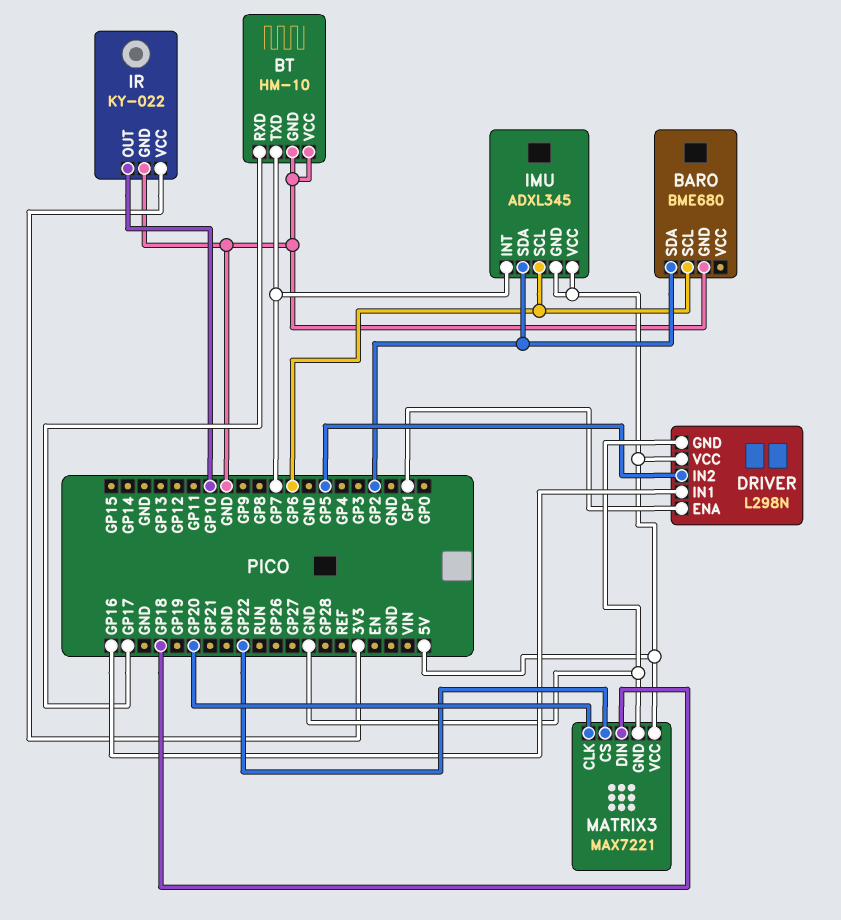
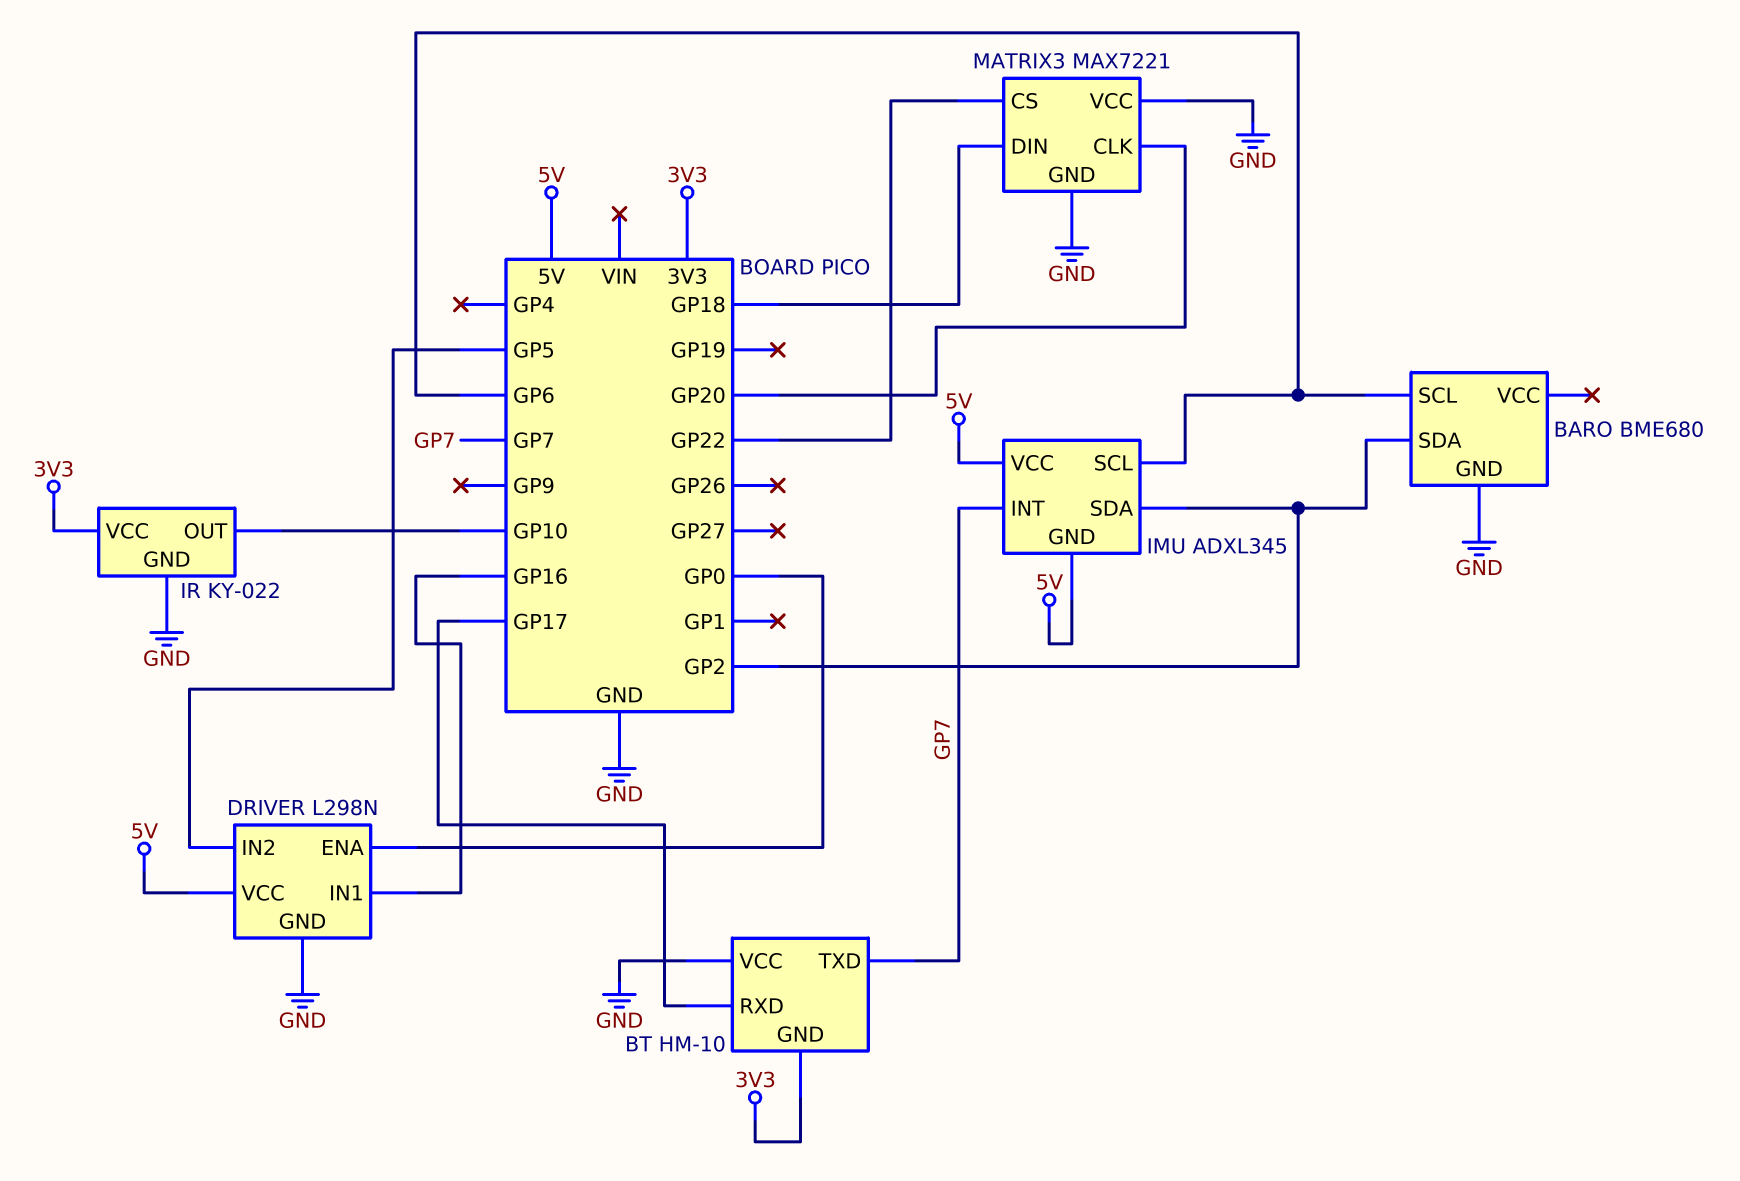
BT pin GND: GND -> 3V3
DRIVER pin ENA: GP1 -> GP0
MATRIX3 pin VCC: 5V -> GND

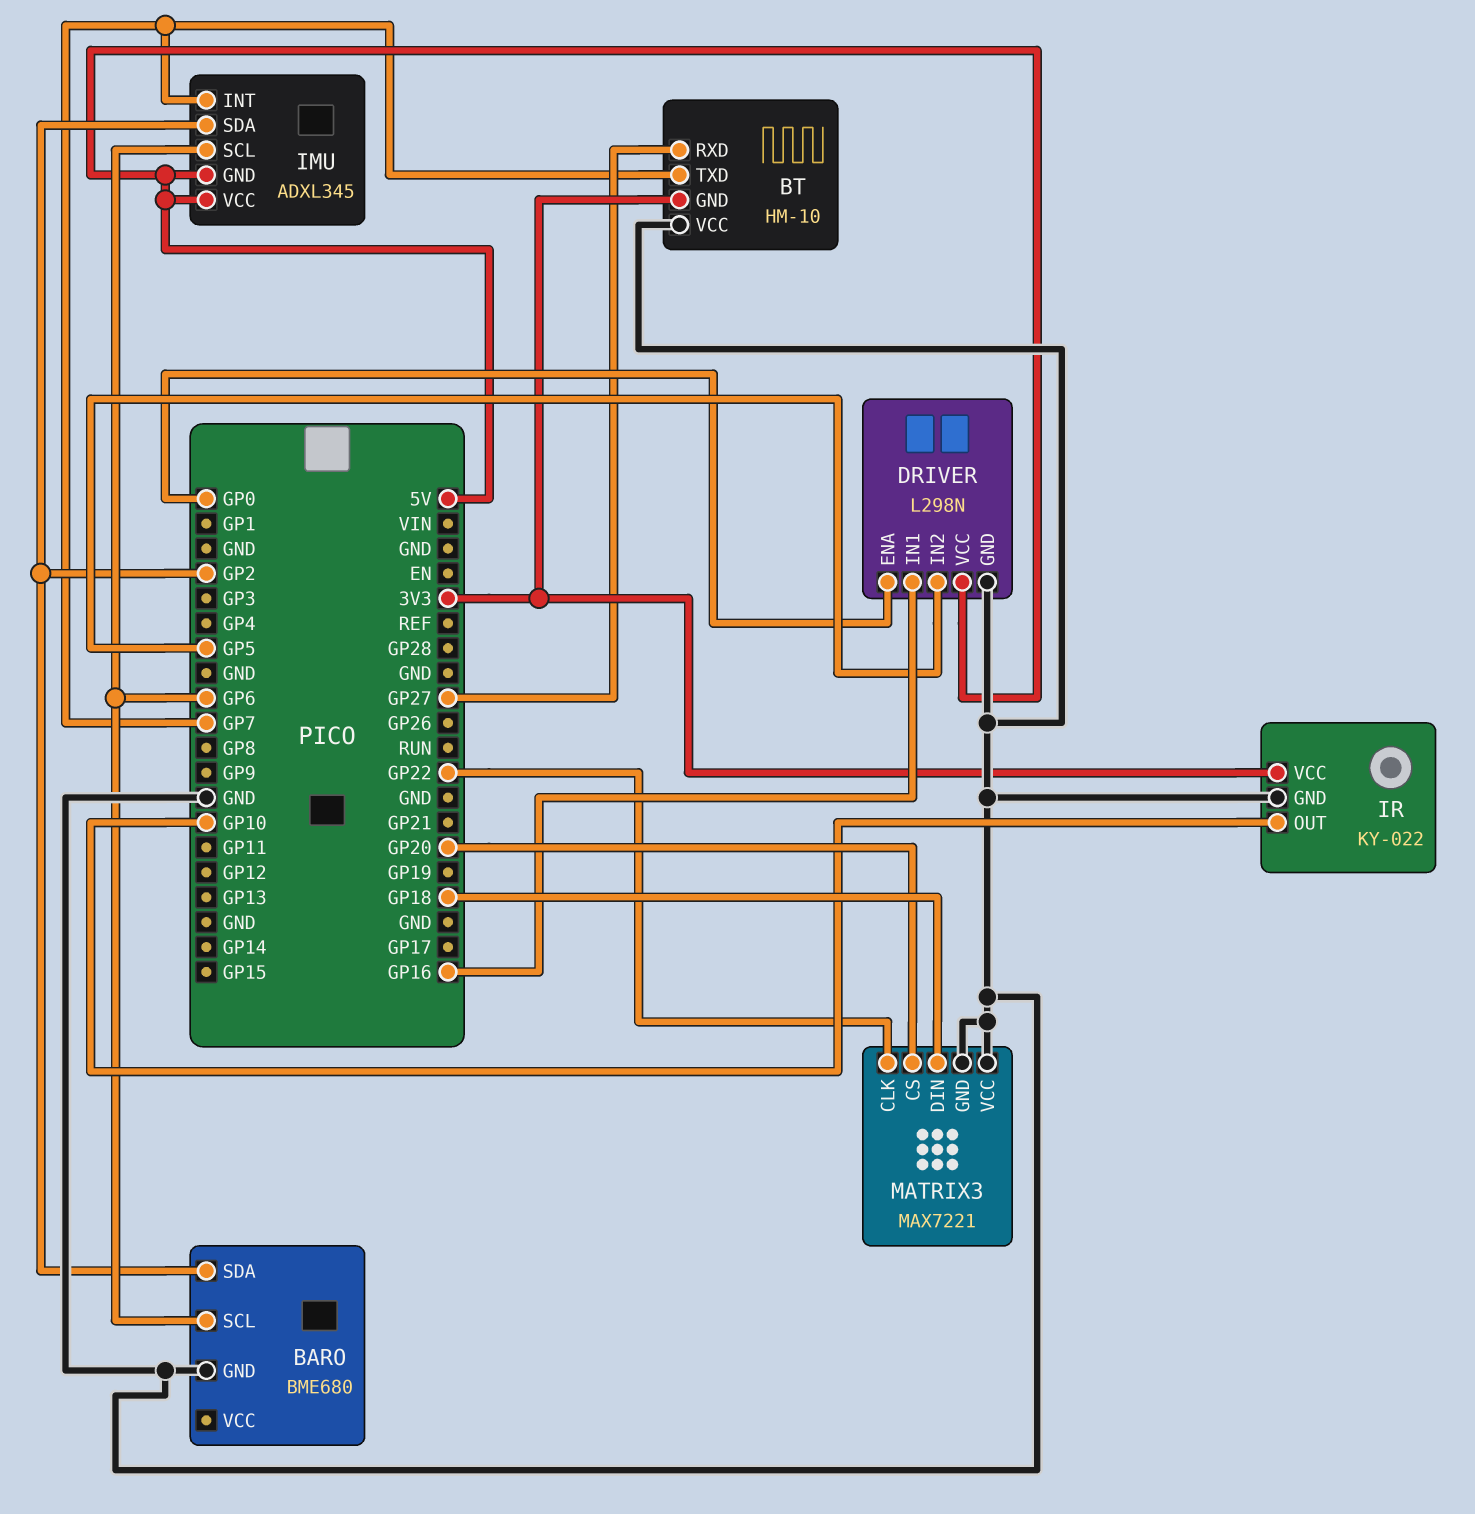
BT pin RXD: GP17 -> GP27
MATRIX3 pin CLK: GP20 -> GP22
MATRIX3 pin CS: GP22 -> GP20

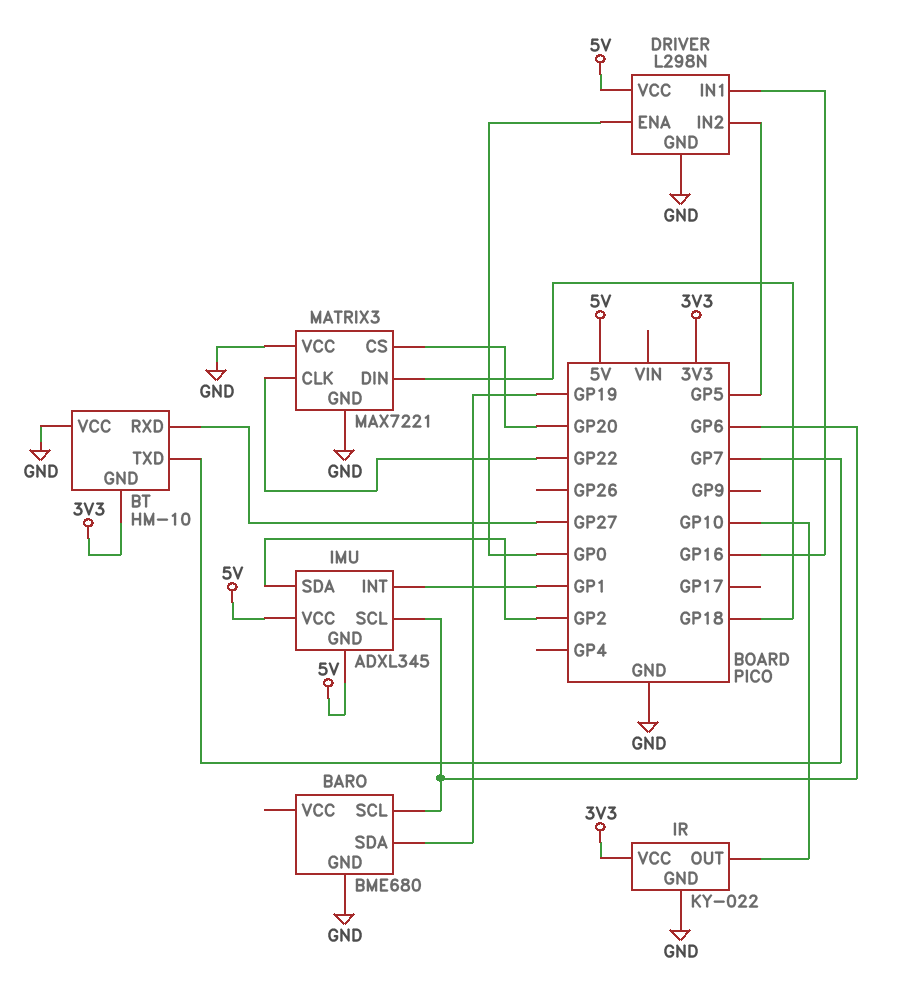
BARO pin SDA: GP2 -> GP19
IMU pin INT: GP7 -> GP1

